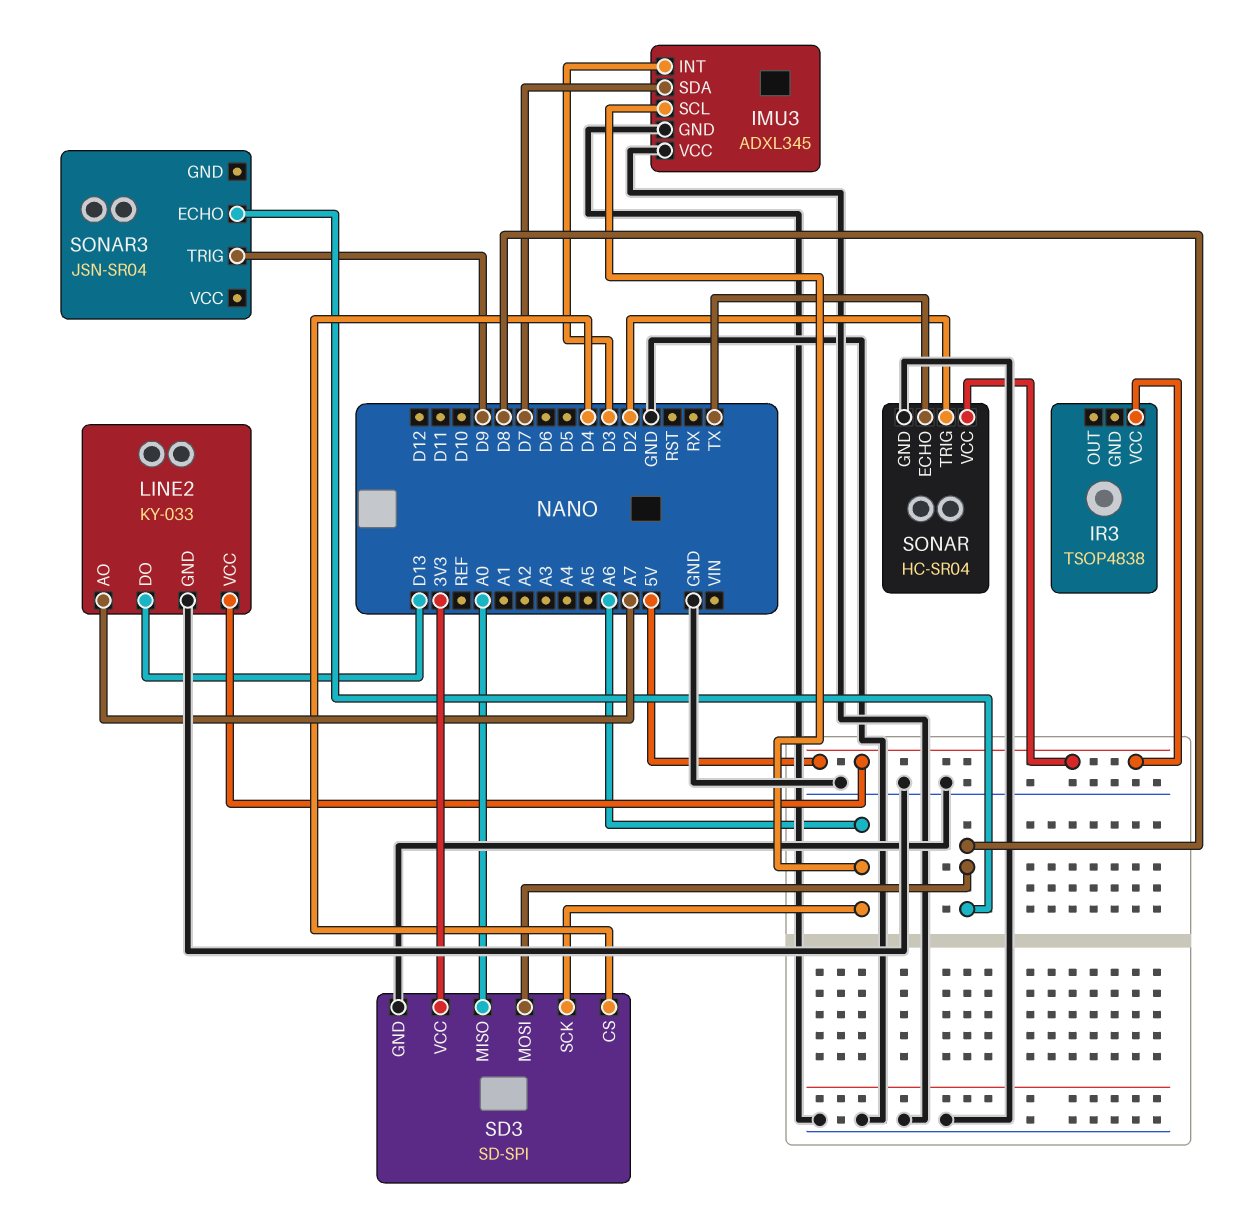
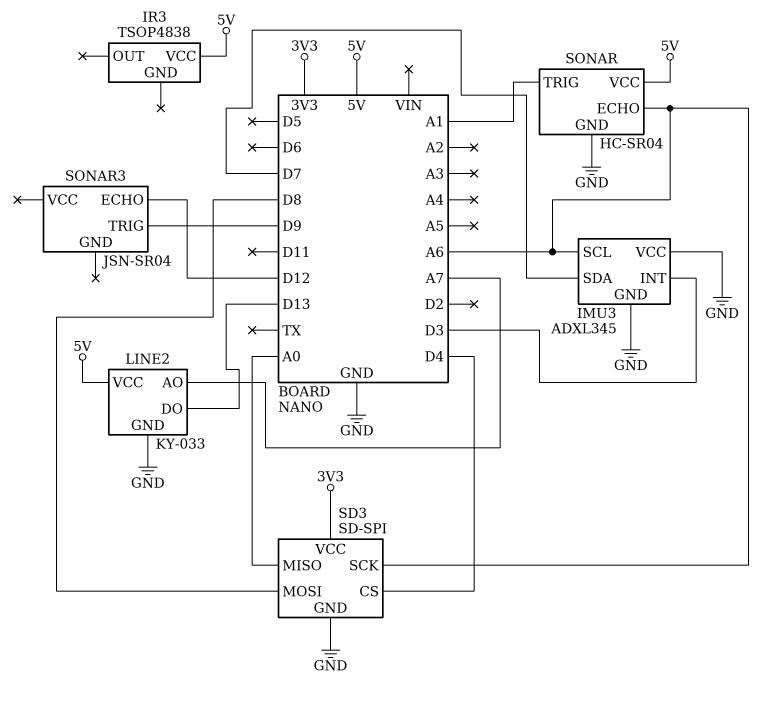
SONAR pin ECHO: TX -> A6
SONAR pin TRIG: D2 -> A1
SONAR3 pin ECHO: D8 -> D12

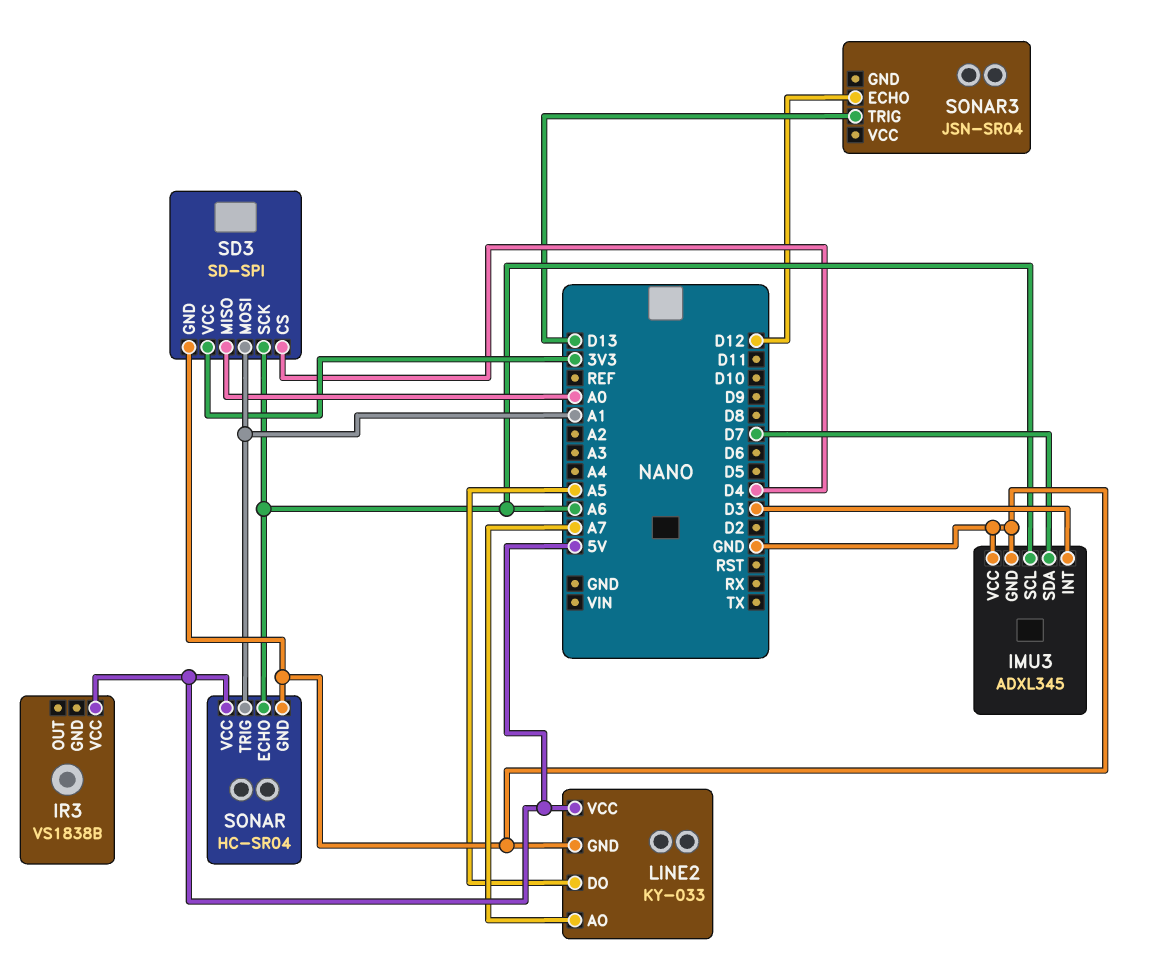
IR3: TSOP4838 -> VS1838B
LINE2 pin DO: D13 -> A5
SD3 pin MOSI: D8 -> A1
SONAR3 pin TRIG: D9 -> D13

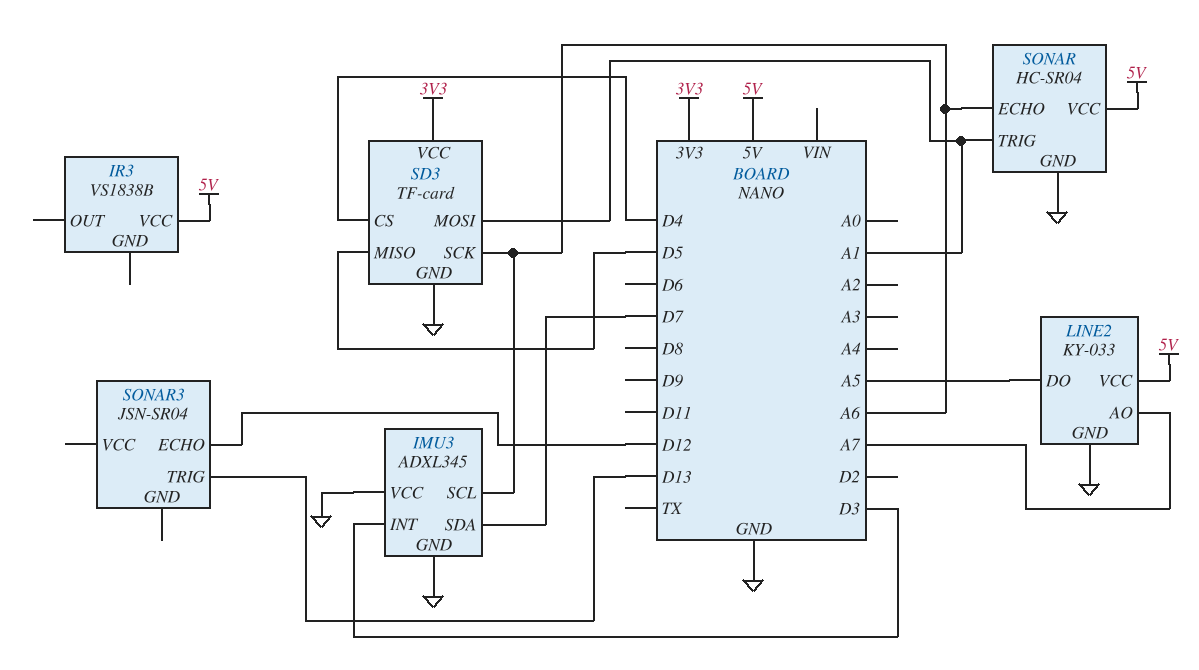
SD3: SD-SPI -> TF-card
SD3 pin MISO: A0 -> D5

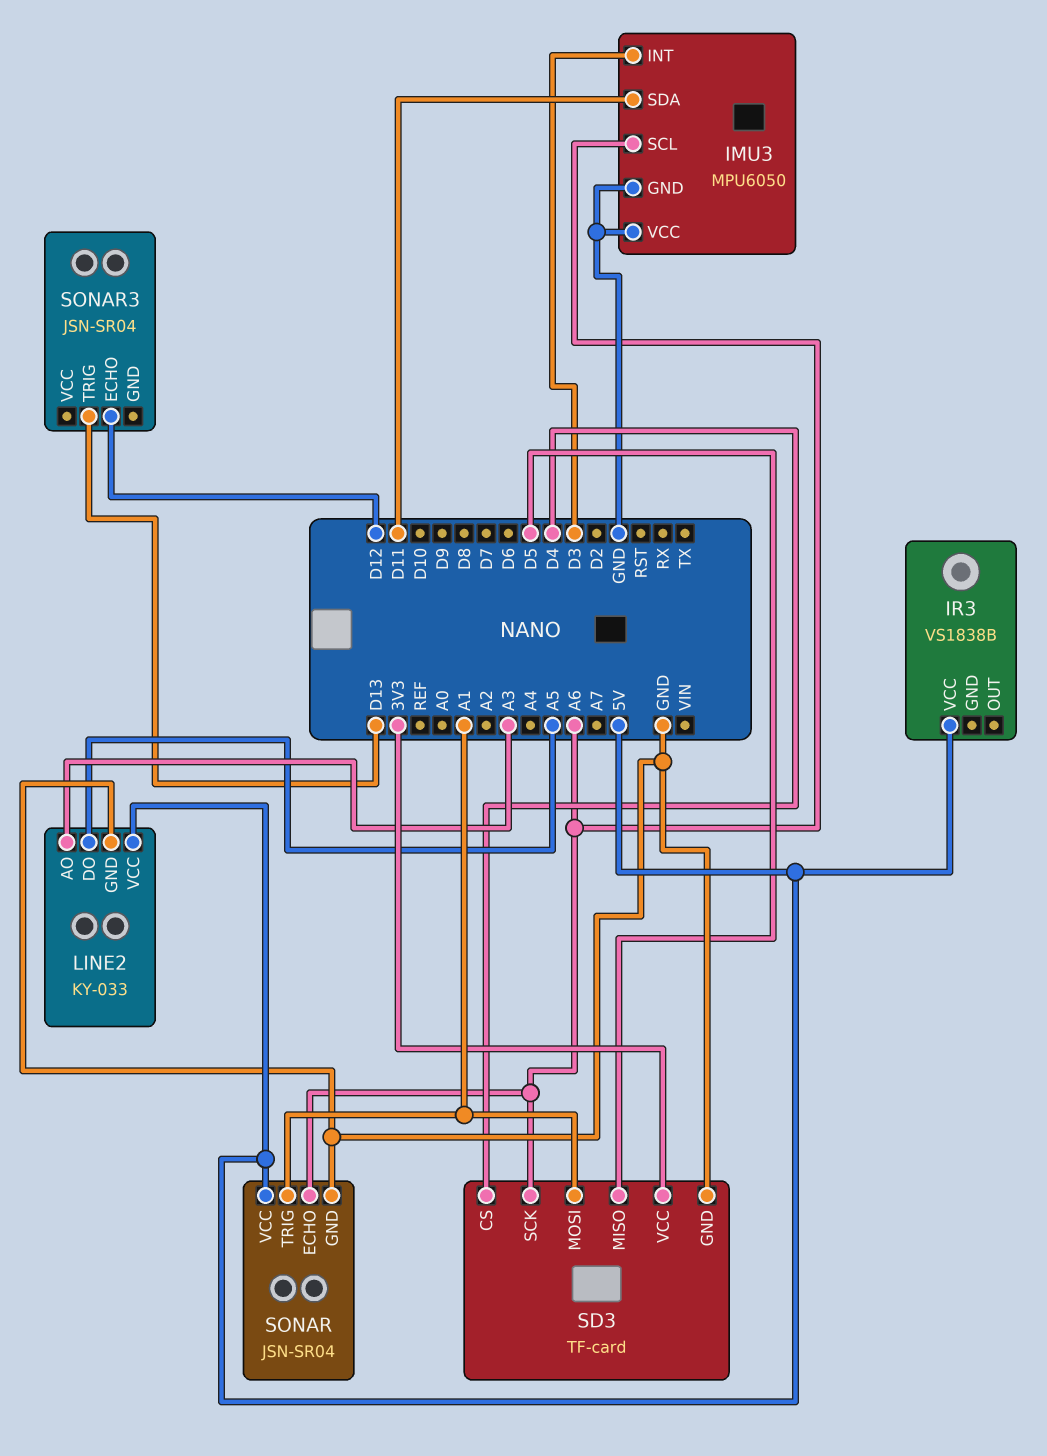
IMU3: ADXL345 -> MPU6050
IMU3 pin SDA: D7 -> D11
LINE2 pin AO: A7 -> A3
SONAR: HC-SR04 -> JSN-SR04

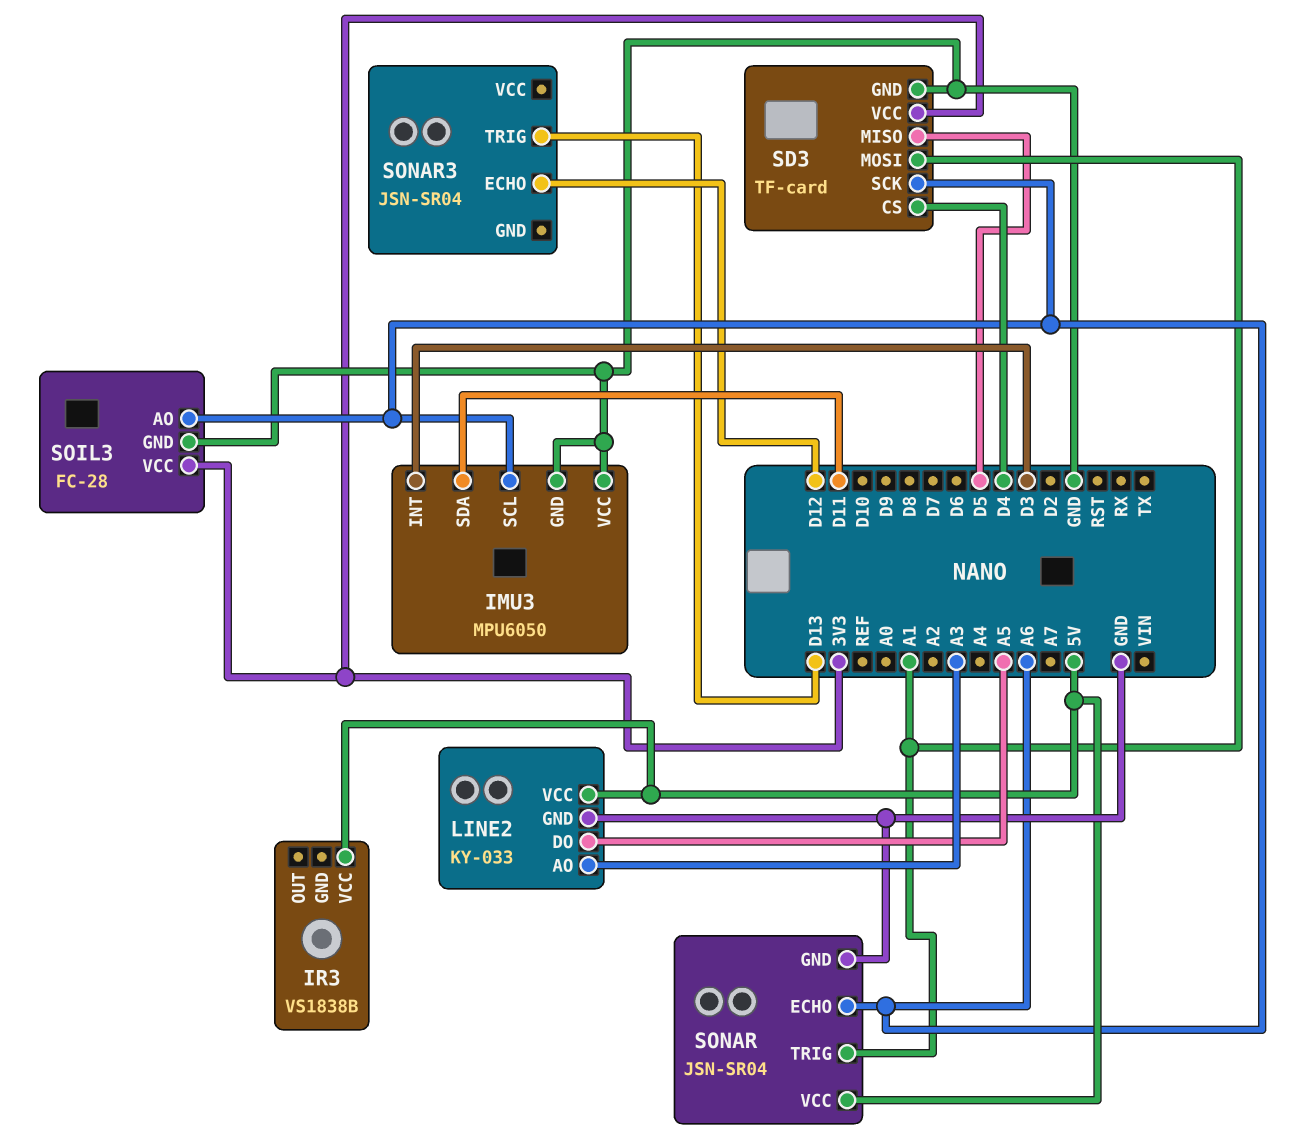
SOIL3: none -> FC-28
SOIL3 pin AO: none -> A6
SOIL3 pin GND: none -> GND
SOIL3 pin VCC: none -> 3V3

